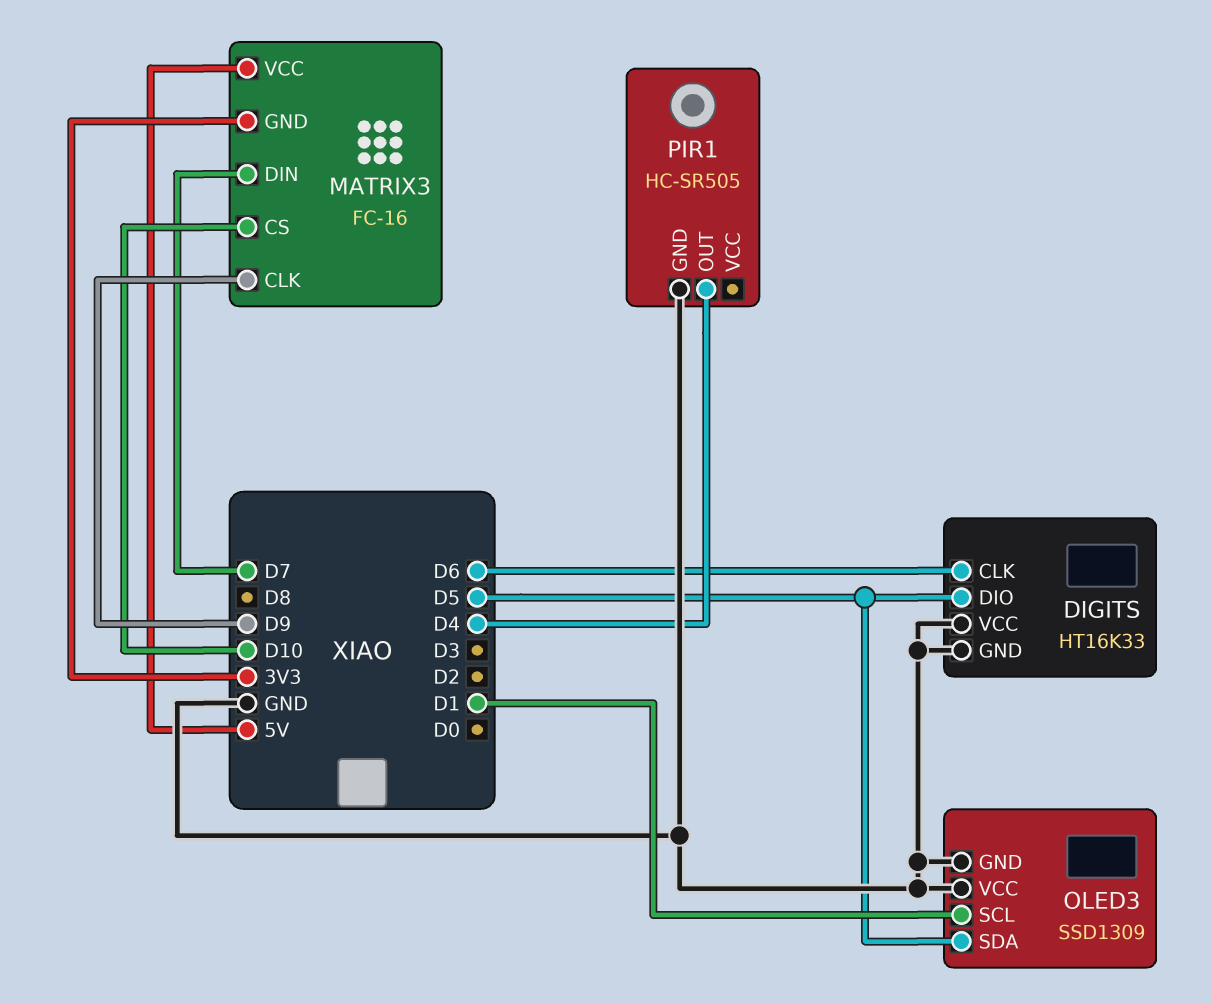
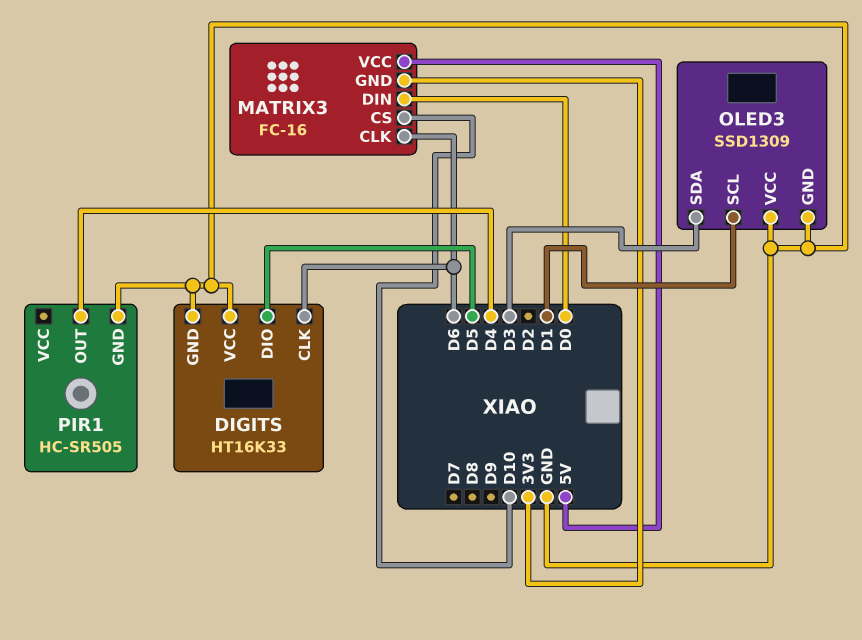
MATRIX3 pin CLK: D9 -> D6
MATRIX3 pin DIN: D7 -> D0
OLED3 pin SDA: D5 -> D3

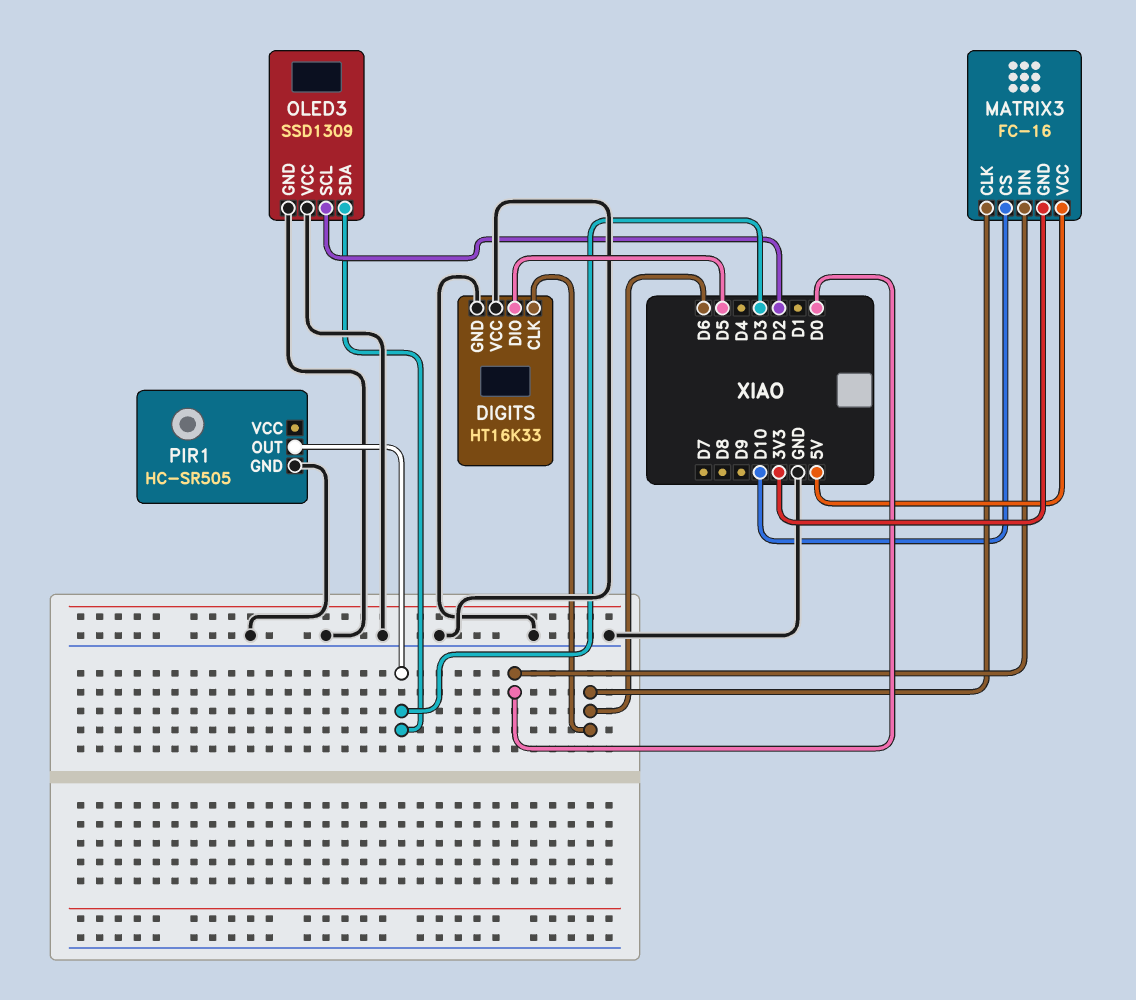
OLED3 pin SCL: D1 -> D2
PIR1 pin OUT: D4 -> D3

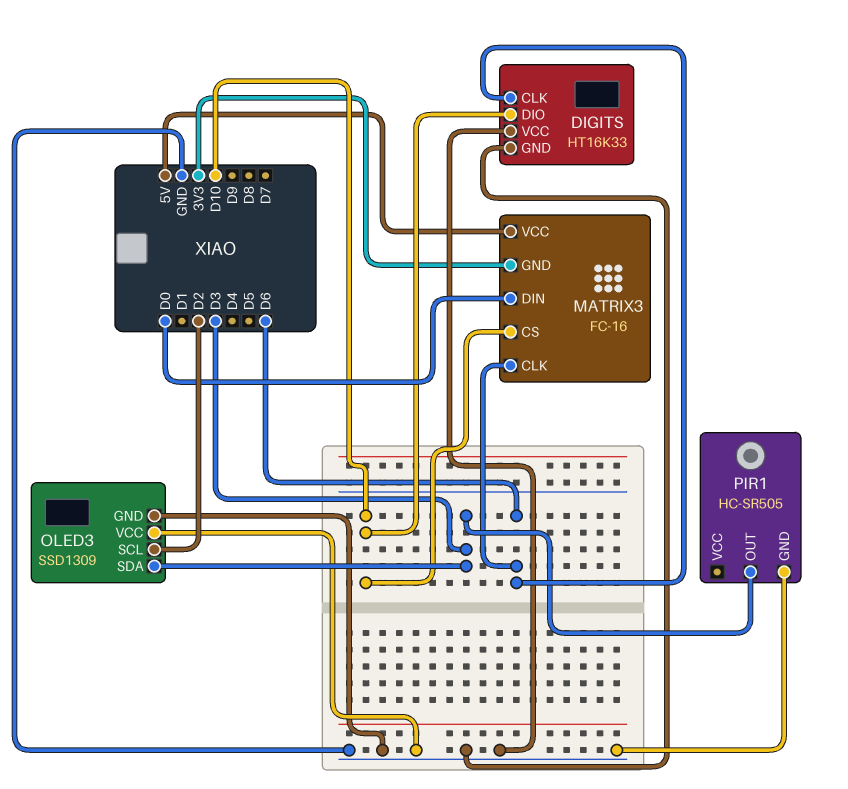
DIGITS pin DIO: D5 -> D10

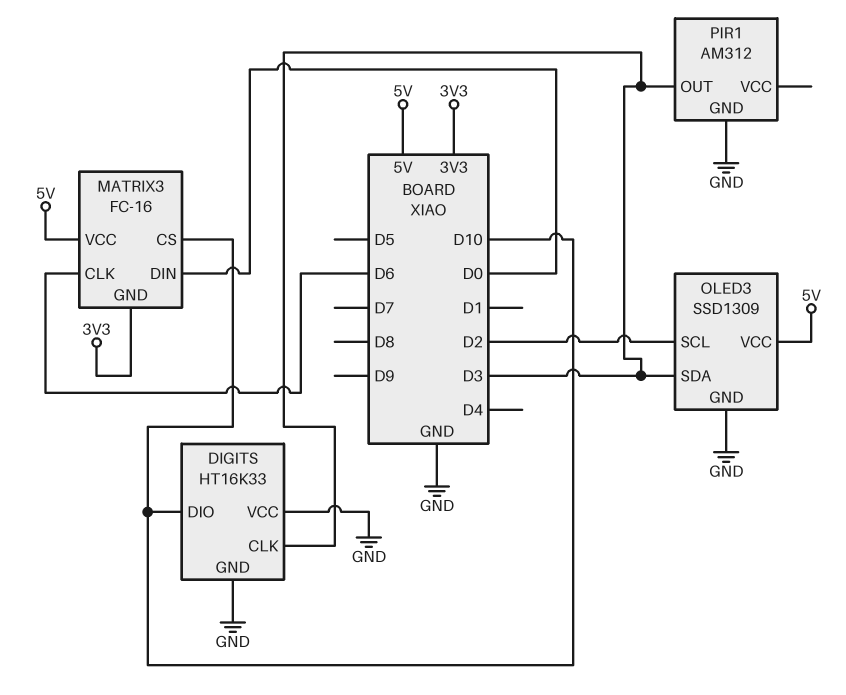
DIGITS pin CLK: D6 -> D3
OLED3 pin VCC: GND -> 5V
PIR1: HC-SR505 -> AM312

